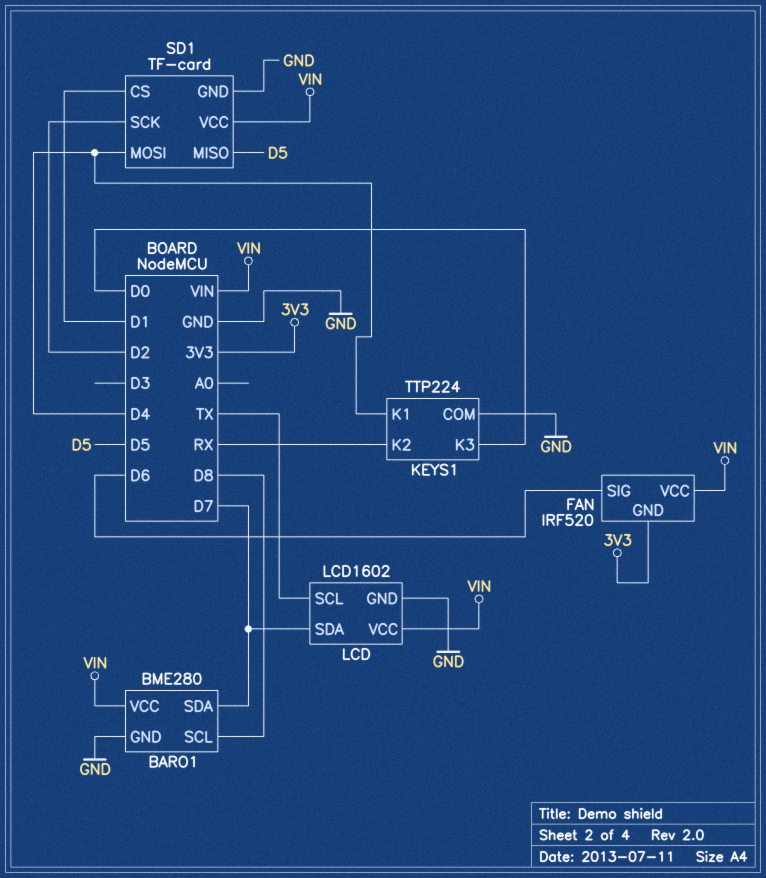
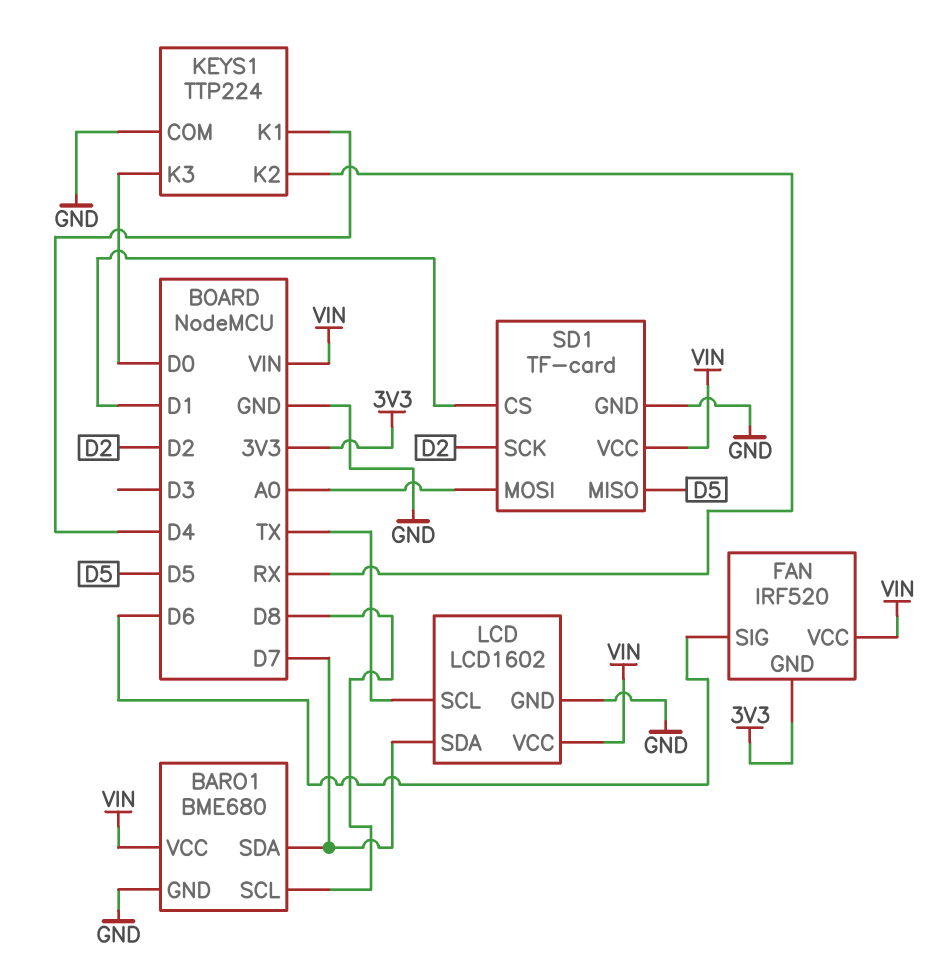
BARO1: BME280 -> BME680
SD1 pin MOSI: D4 -> A0

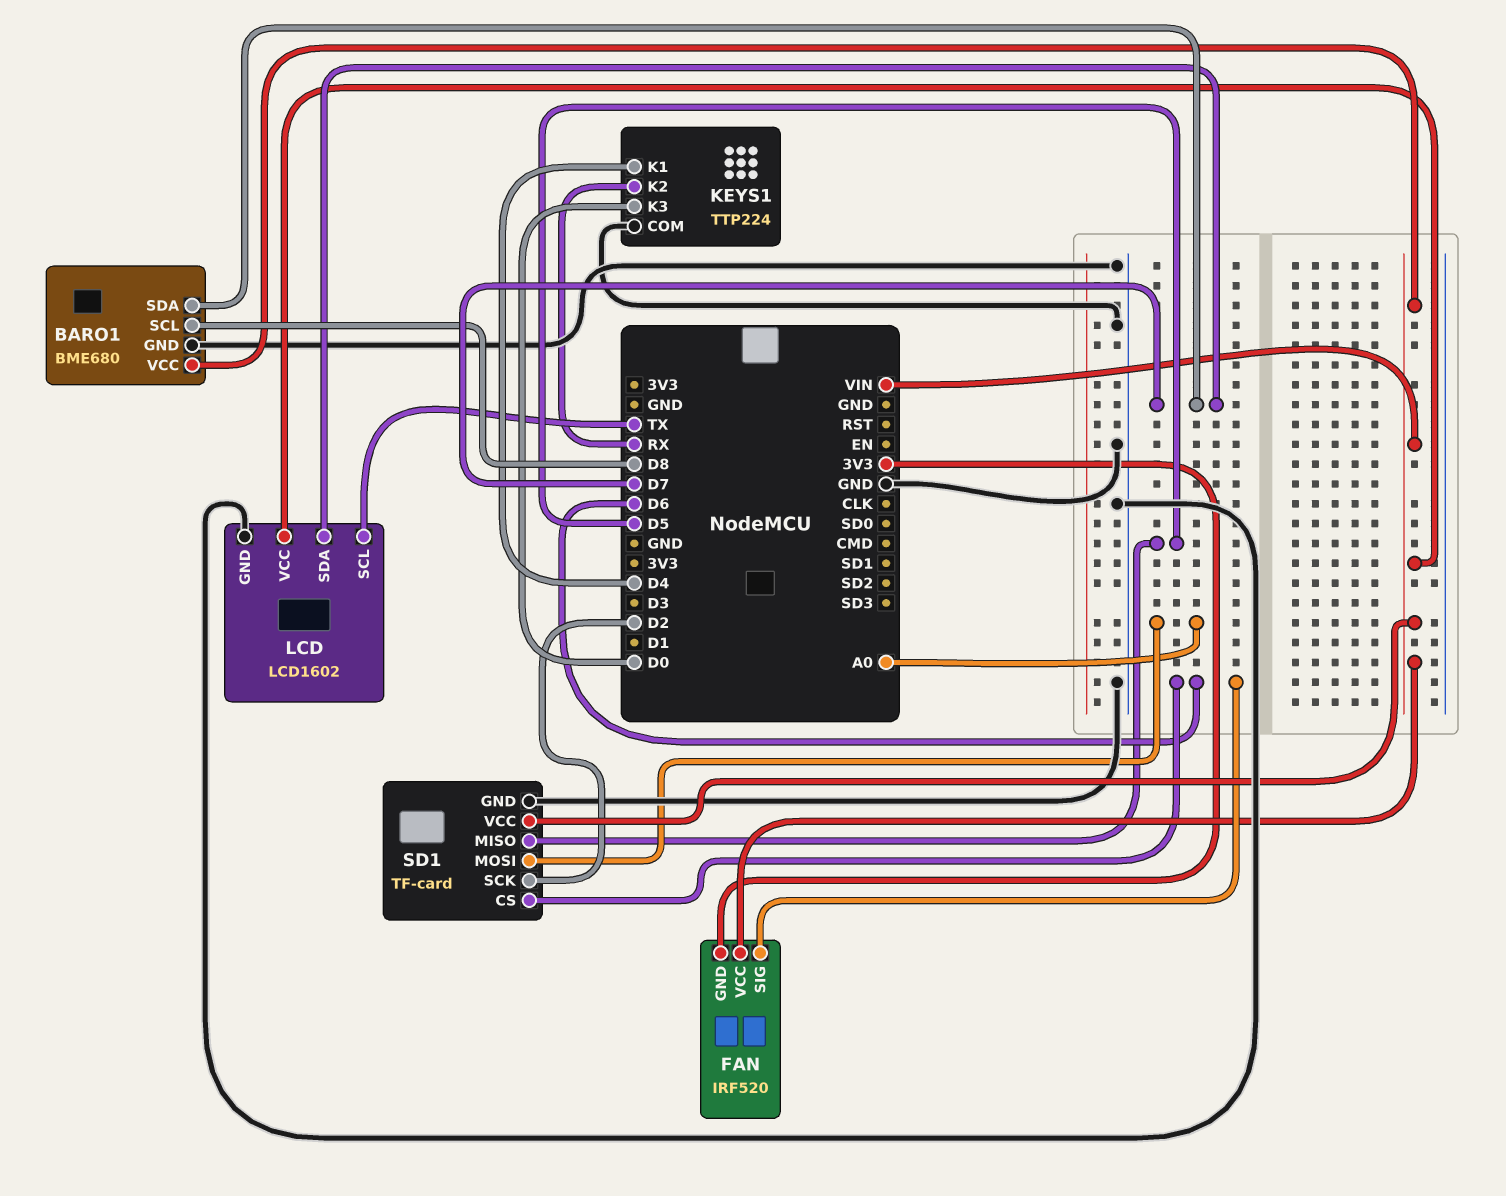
SD1 pin CS: D1 -> D6

